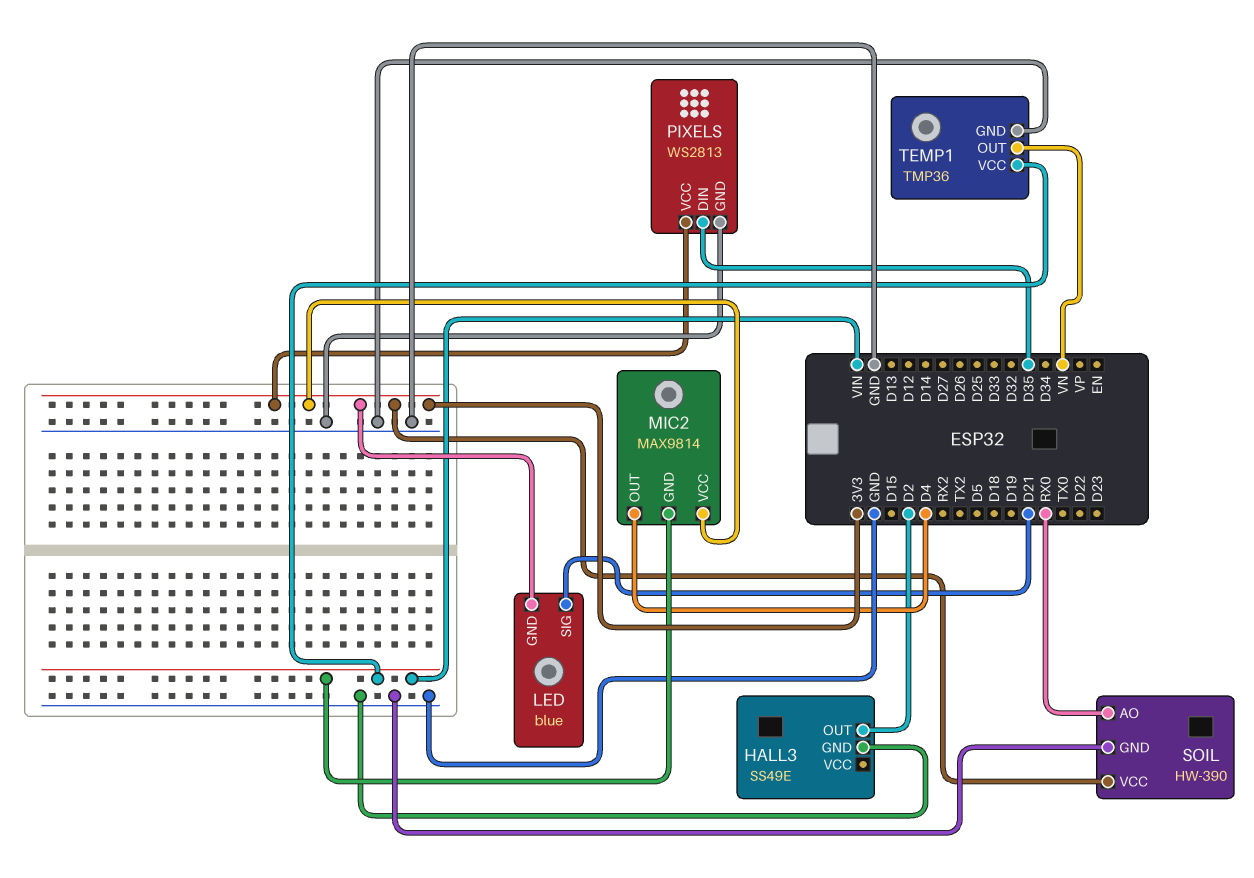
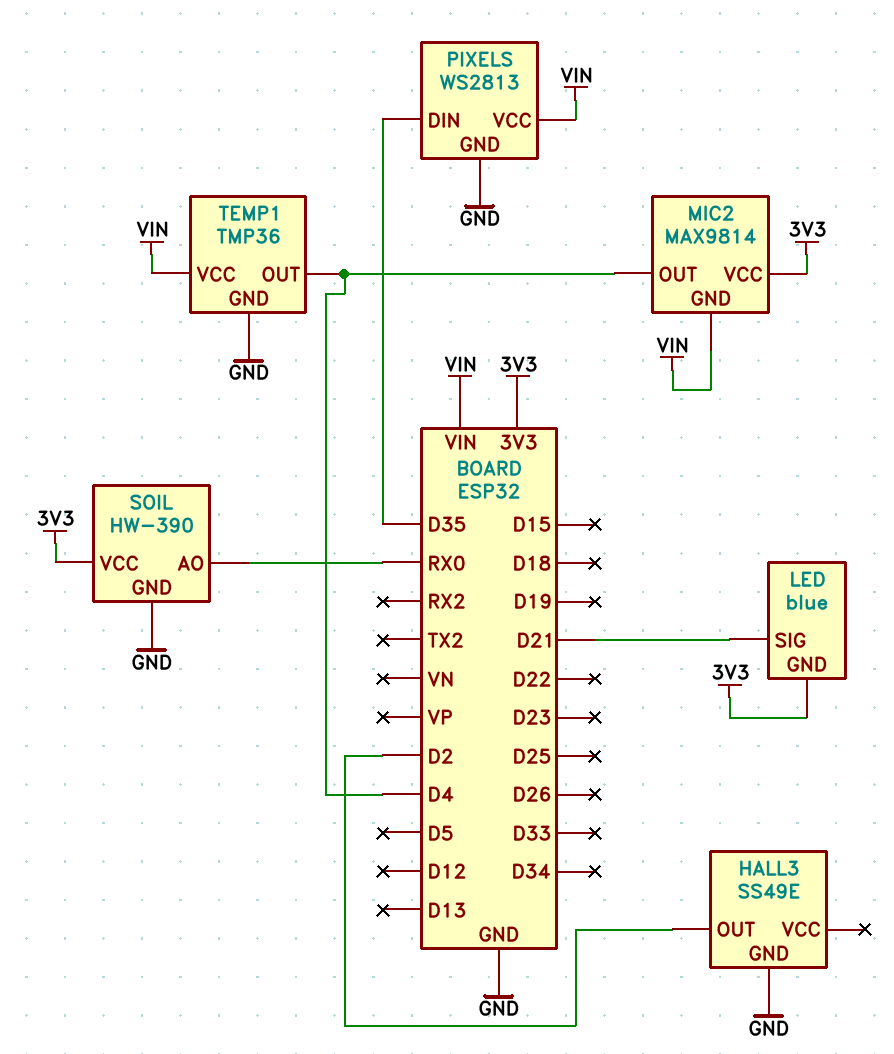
PIXELS pin VCC: 3V3 -> VIN
TEMP1 pin OUT: VN -> D4

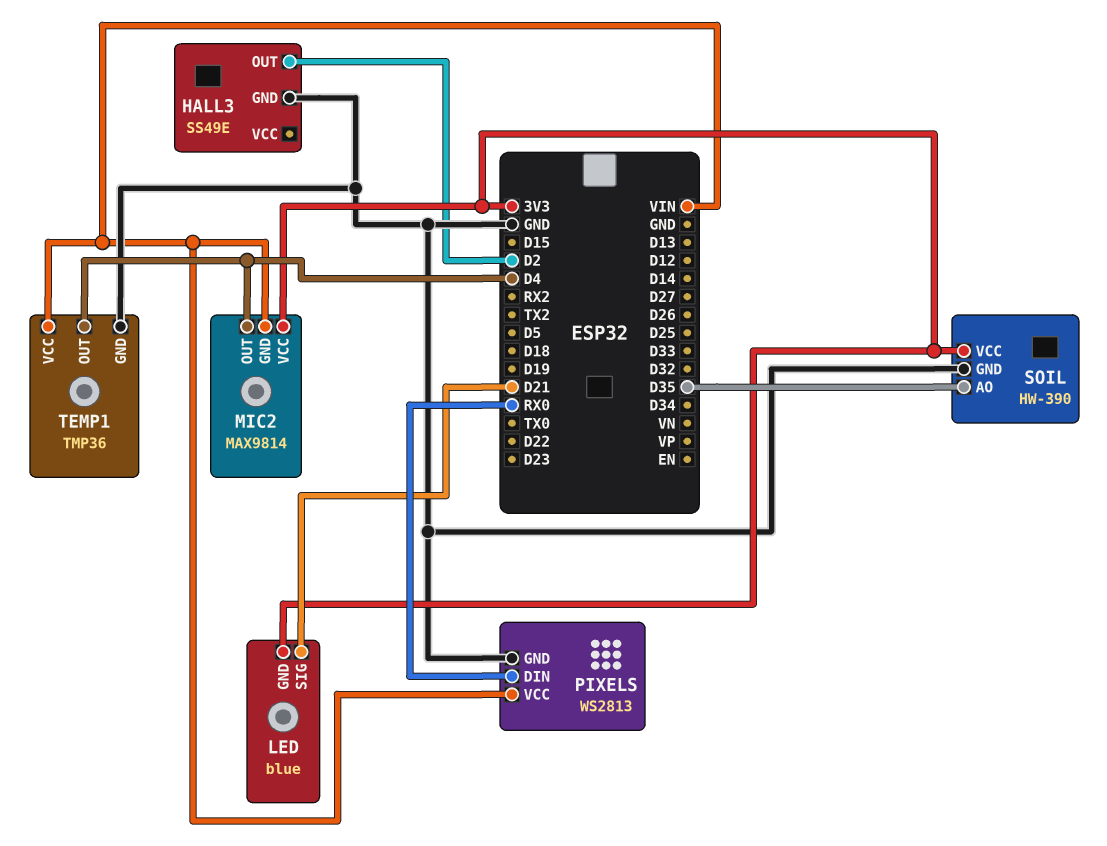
PIXELS pin DIN: D35 -> RX0
SOIL pin AO: RX0 -> D35

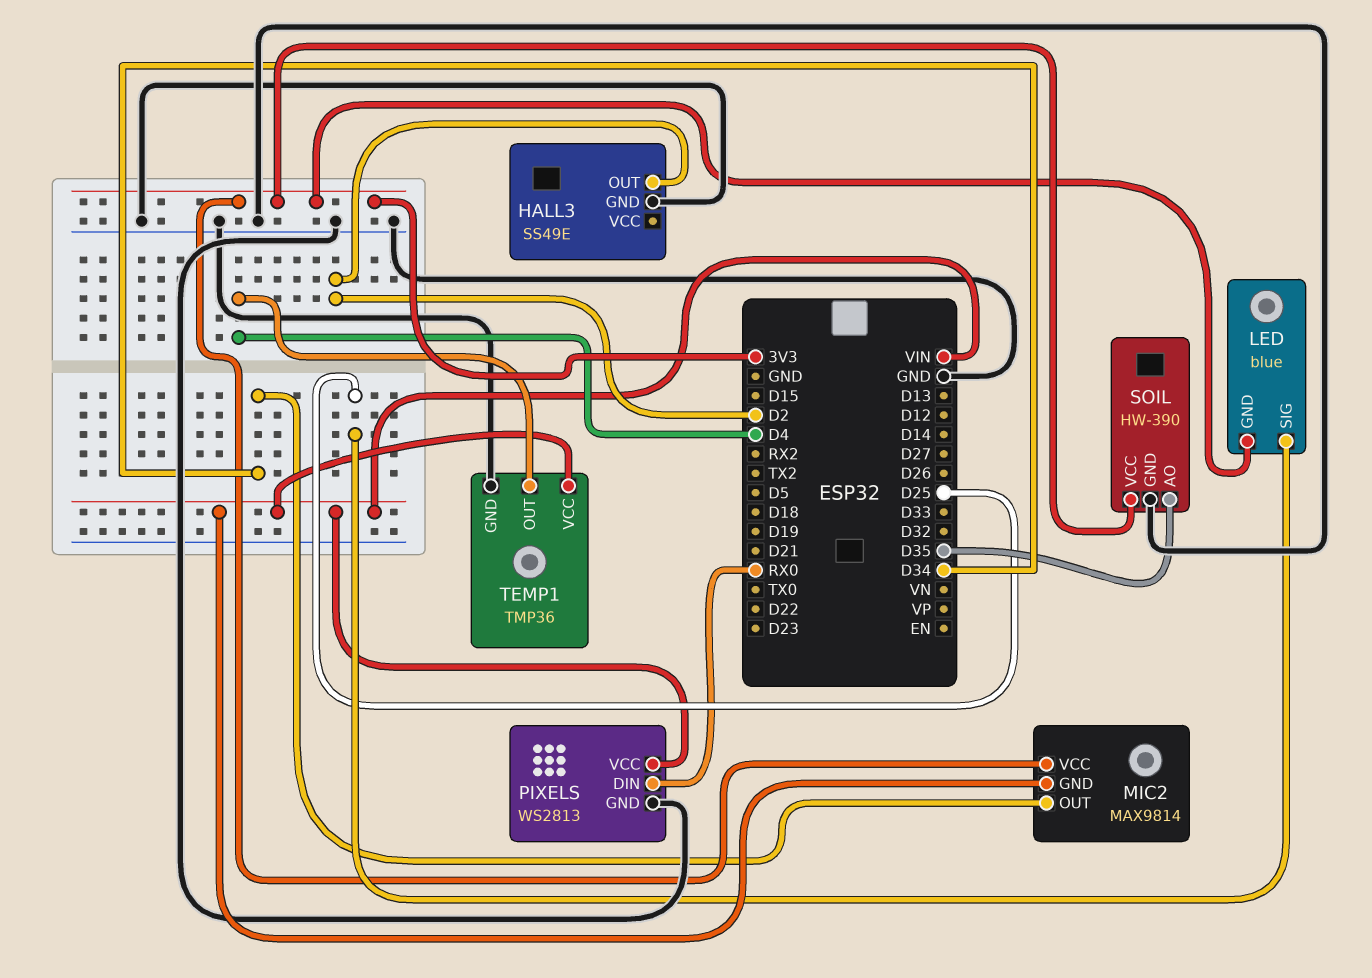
LED pin SIG: D21 -> D25
MIC2 pin OUT: D4 -> D34

